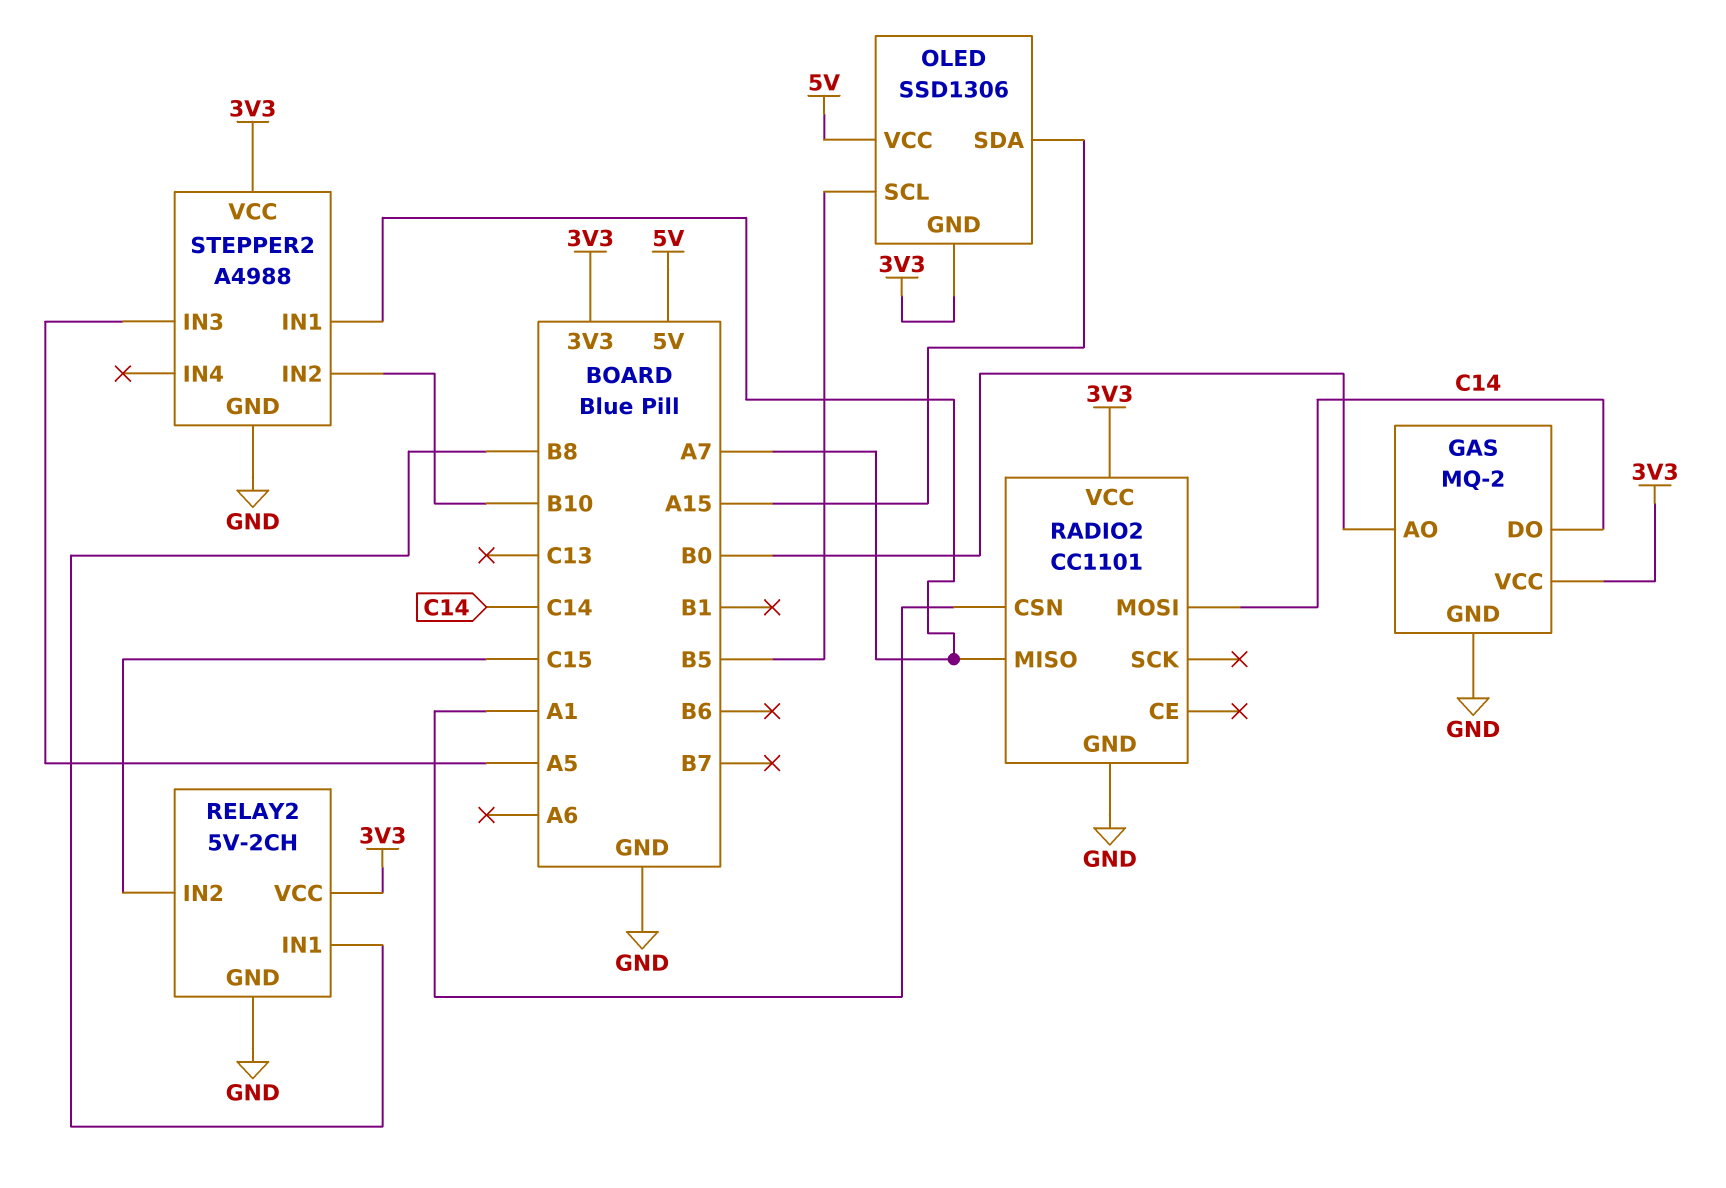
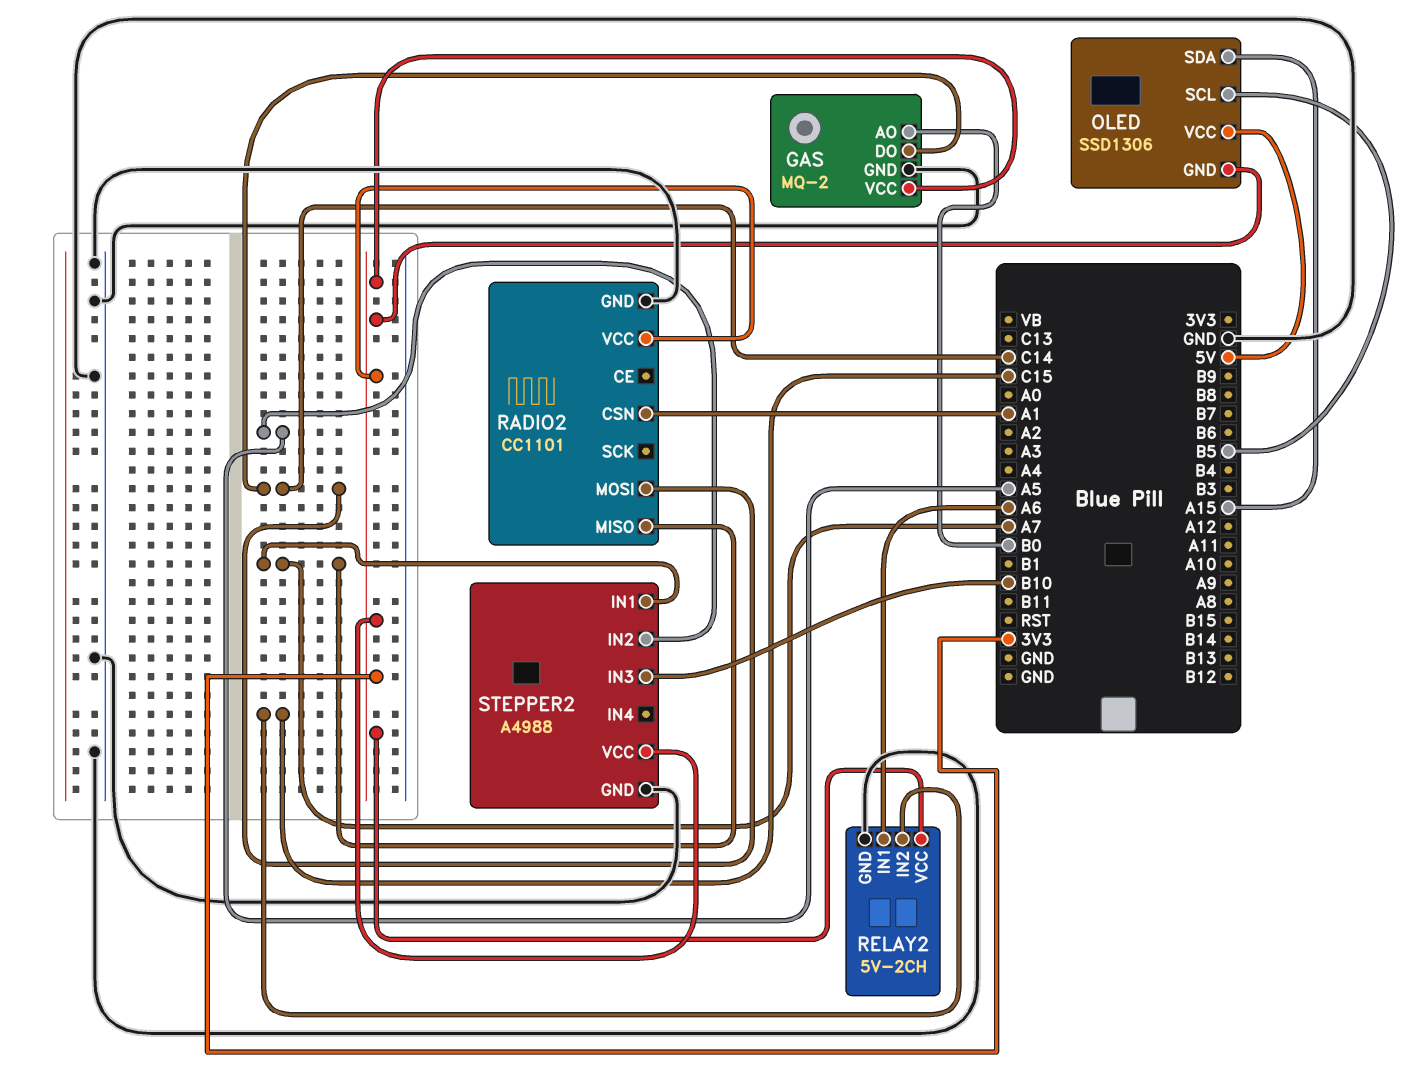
RELAY2 pin IN1: B8 -> A6
STEPPER2 pin IN2: B10 -> A5
STEPPER2 pin IN3: A5 -> B10

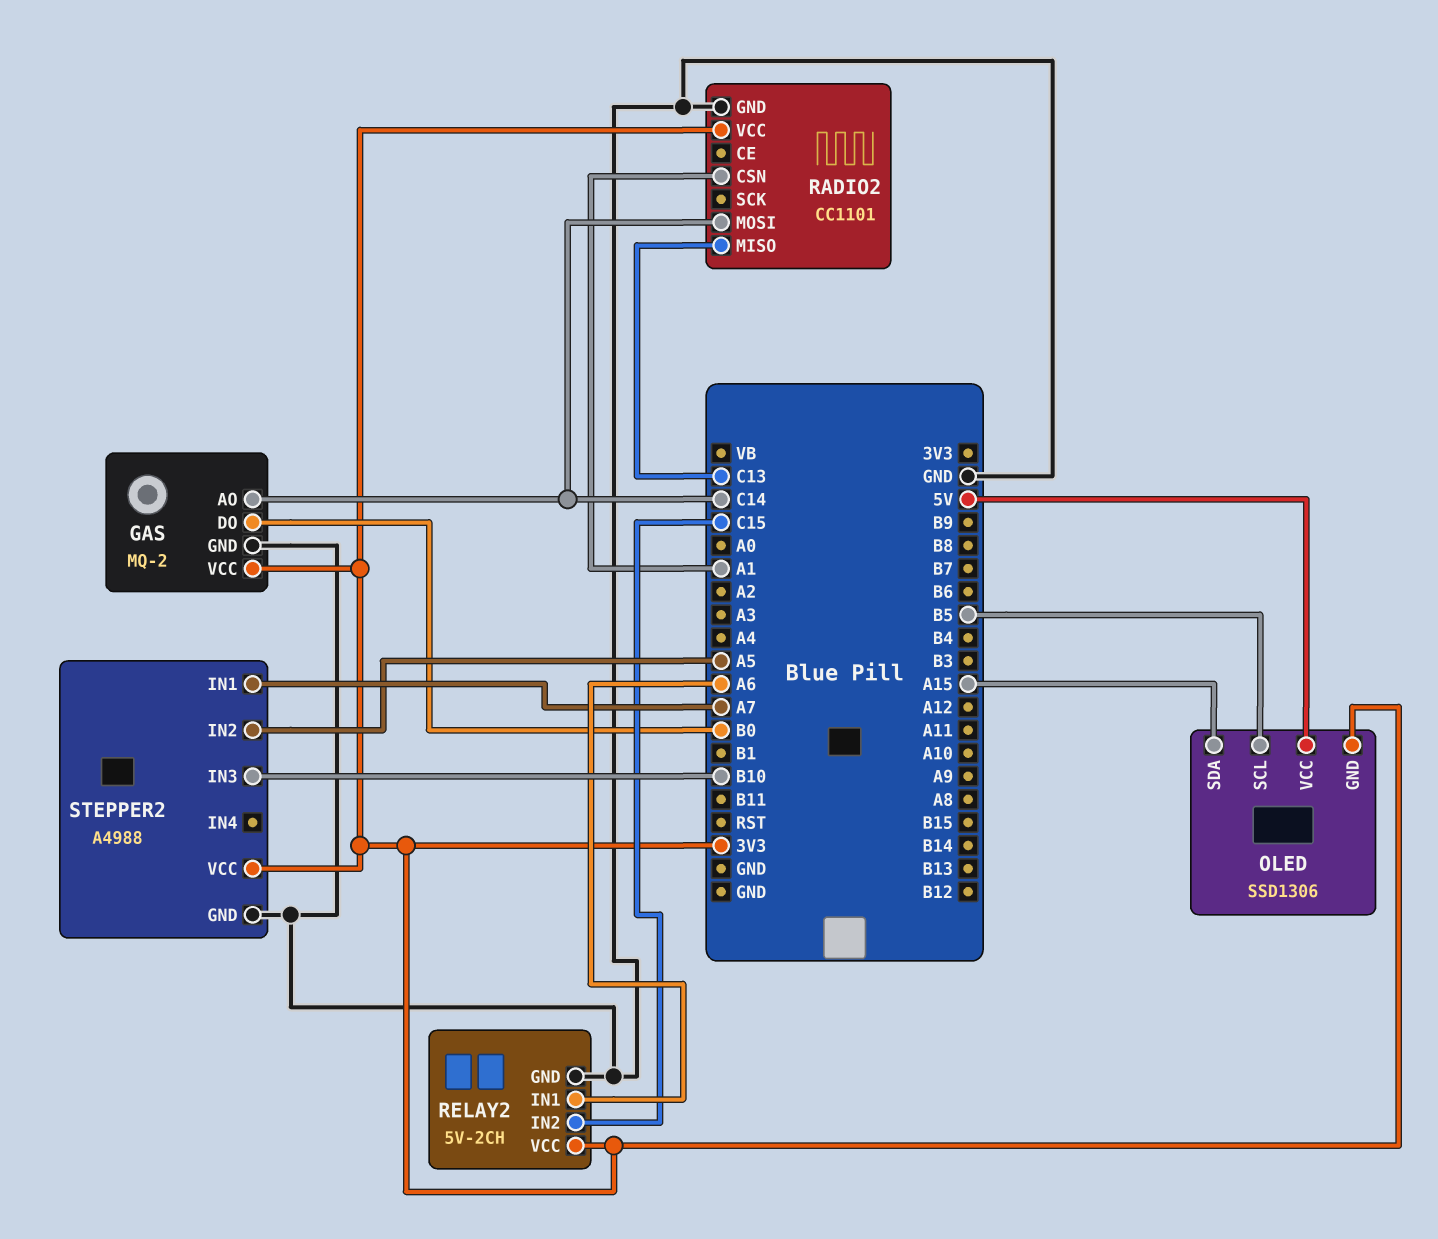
GAS pin AO: B0 -> C14
GAS pin DO: C14 -> B0
RADIO2 pin MISO: A7 -> C13

